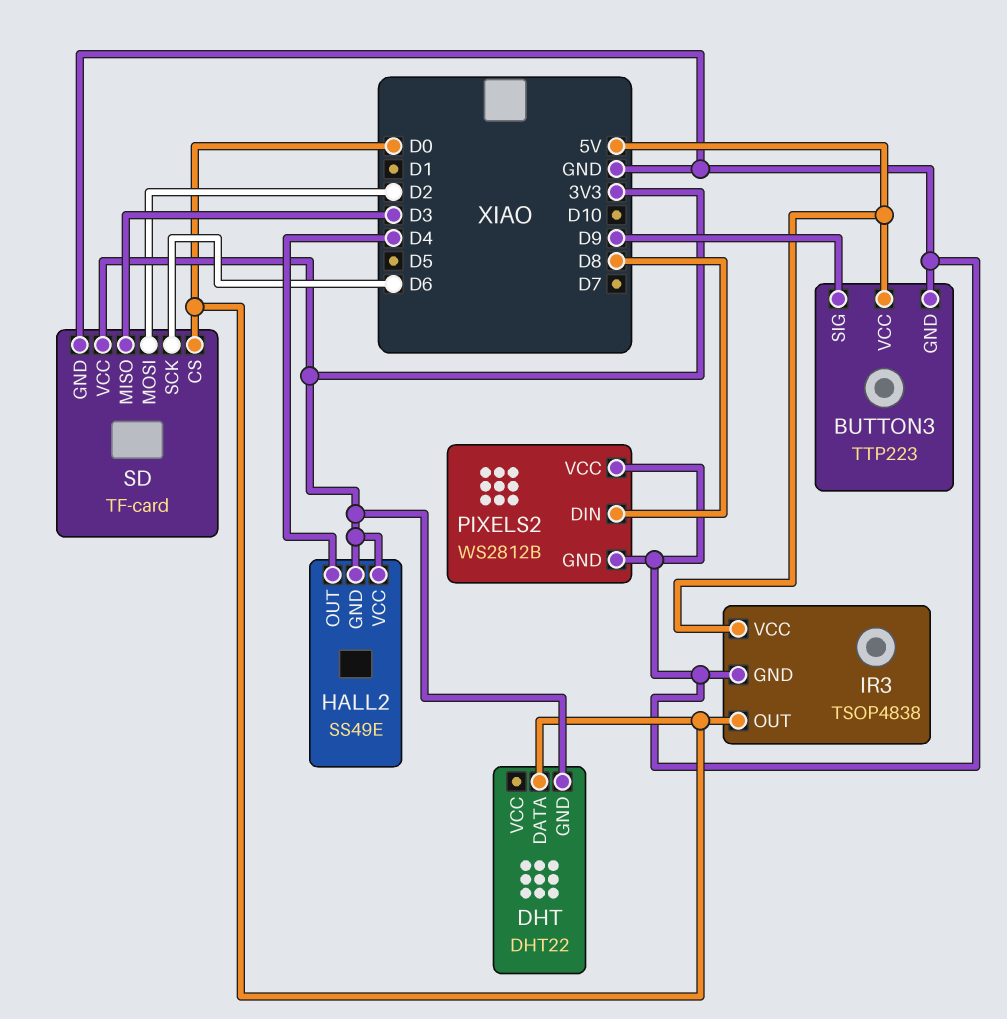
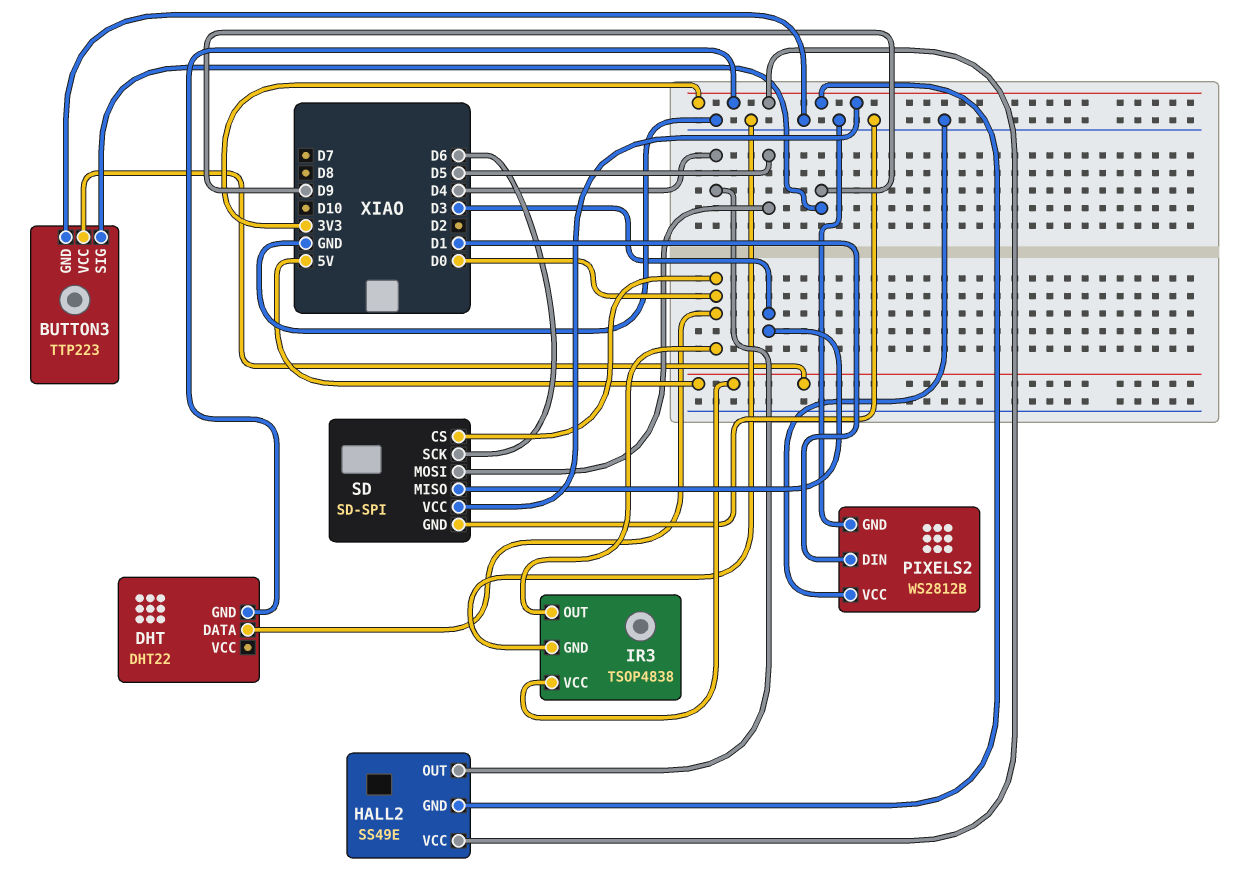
PIXELS2 pin DIN: D8 -> D1
SD: TF-card -> SD-SPI
SD pin MOSI: D2 -> D5

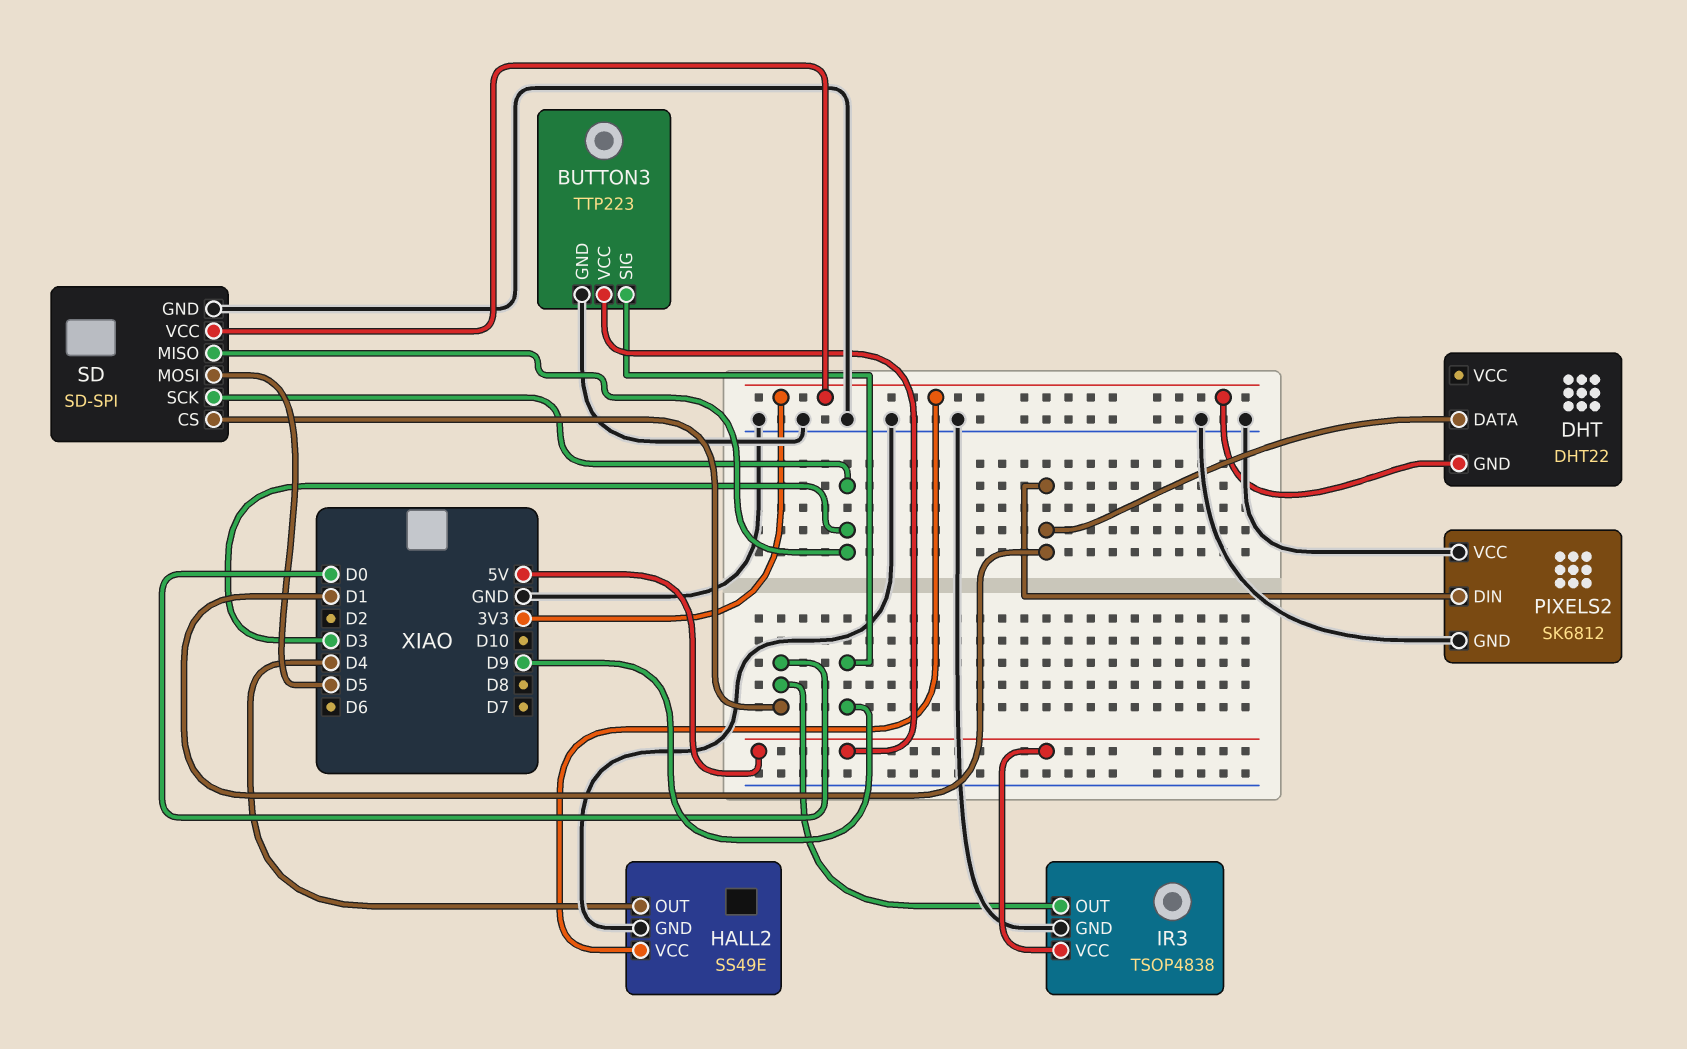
DHT pin DATA: D0 -> D1
HALL2 pin GND: 3V3 -> GND
PIXELS2: WS2812B -> SK6812
SD pin SCK: D6 -> D3

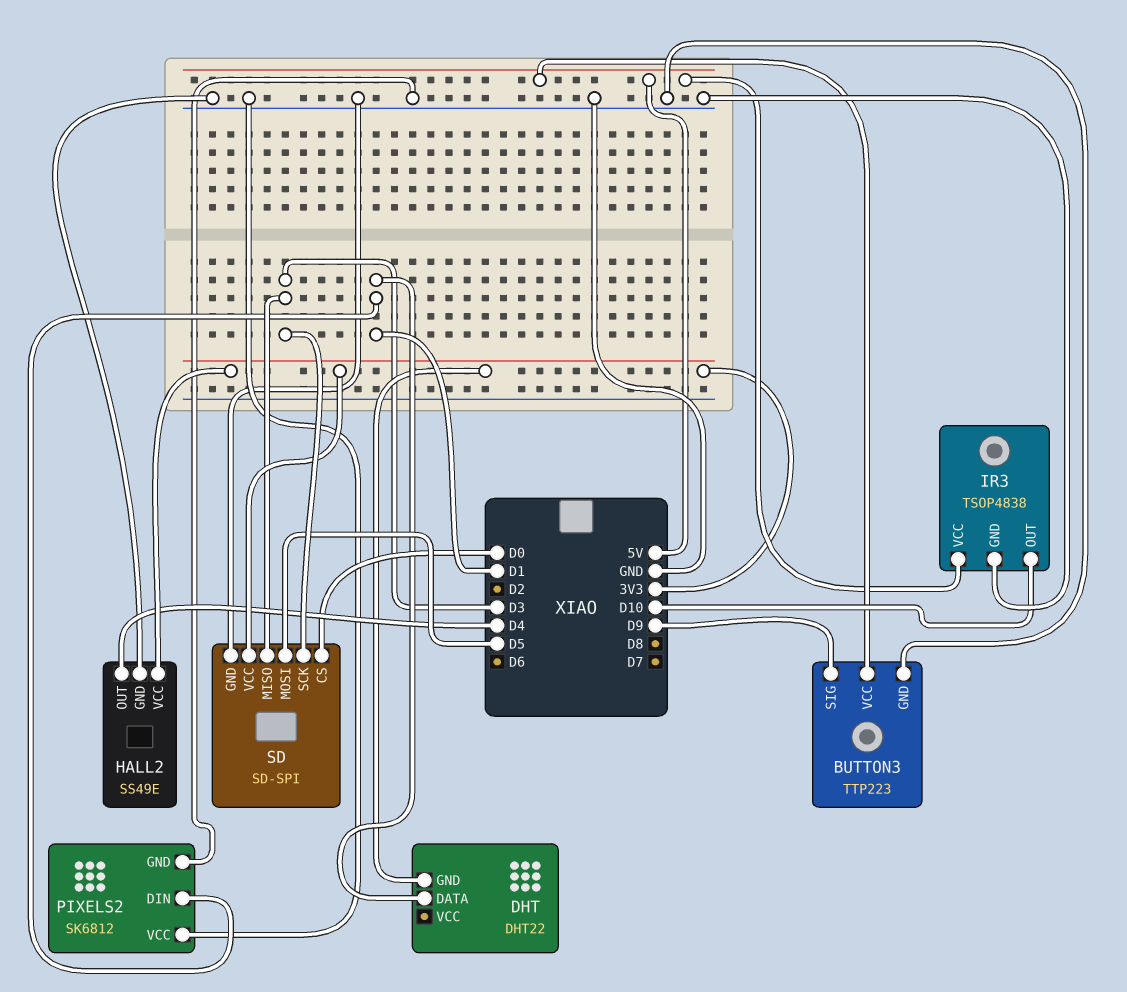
IR3 pin OUT: D0 -> D10

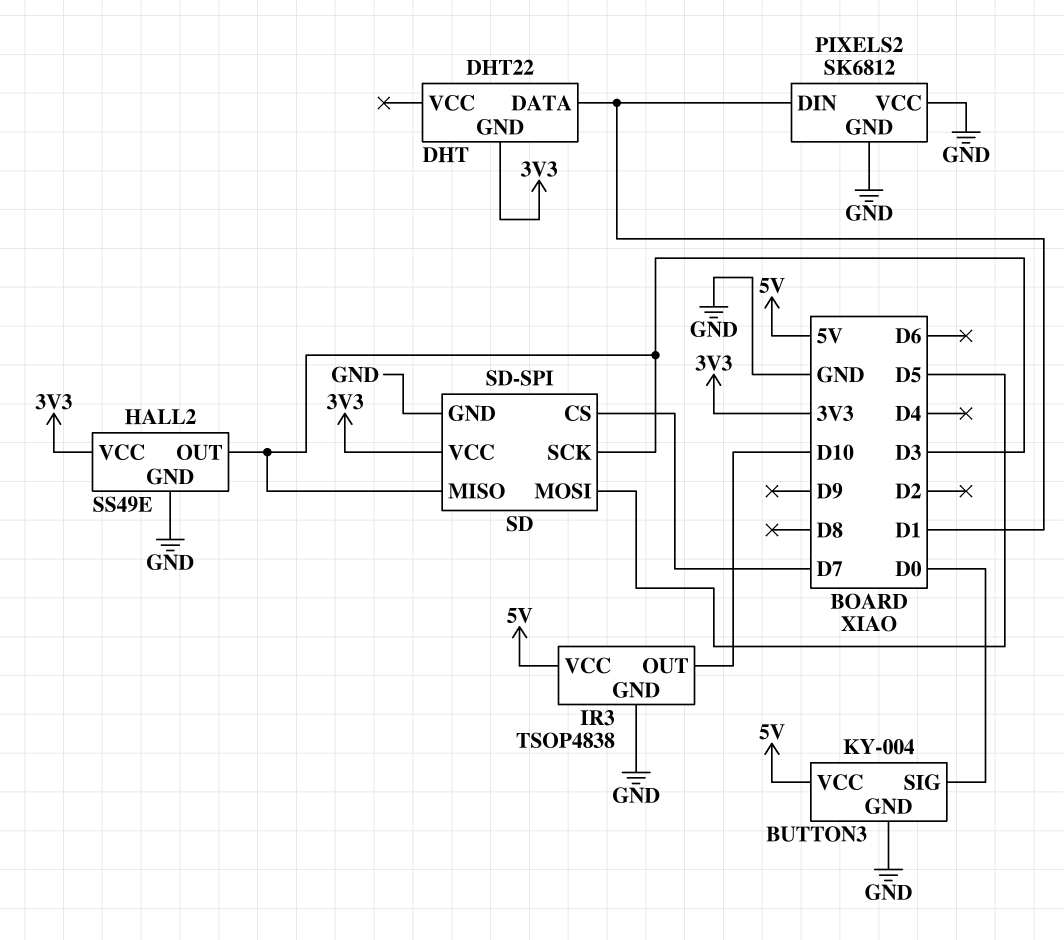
BUTTON3: TTP223 -> KY-004
BUTTON3 pin SIG: D9 -> D0
HALL2 pin OUT: D4 -> D3
SD pin CS: D0 -> D7

